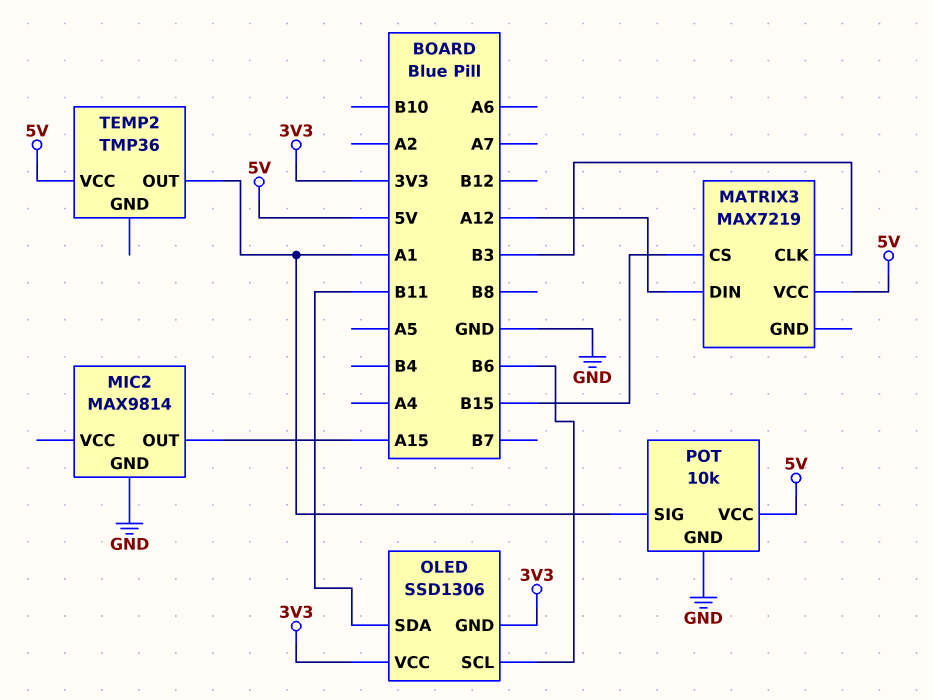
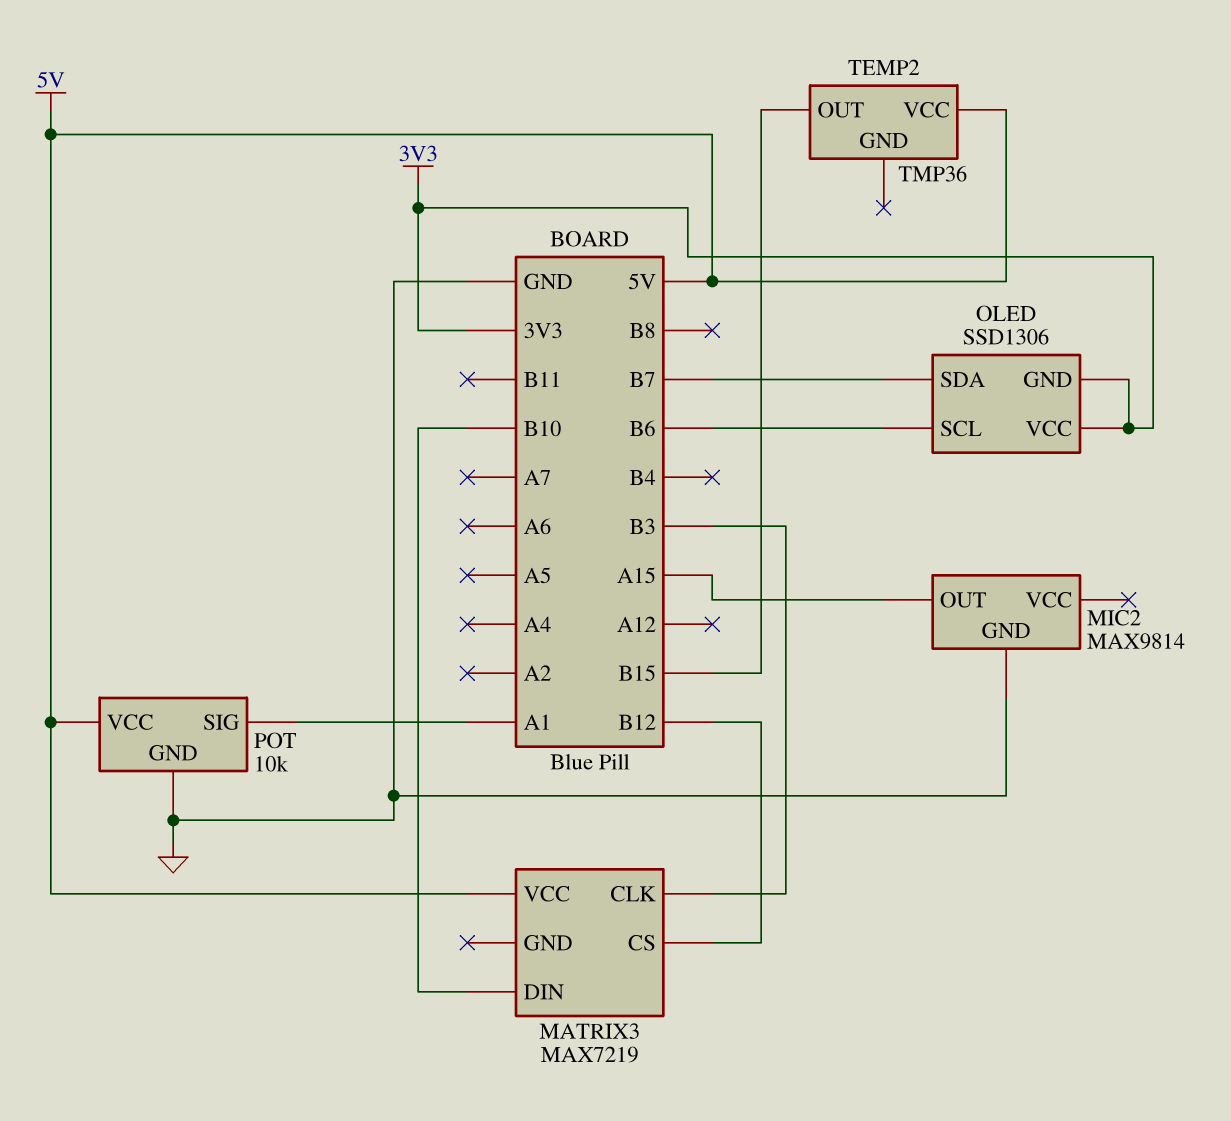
MATRIX3 pin CS: B15 -> B12
MATRIX3 pin DIN: A12 -> B10
OLED pin SDA: B11 -> B7
TEMP2 pin OUT: A1 -> B15

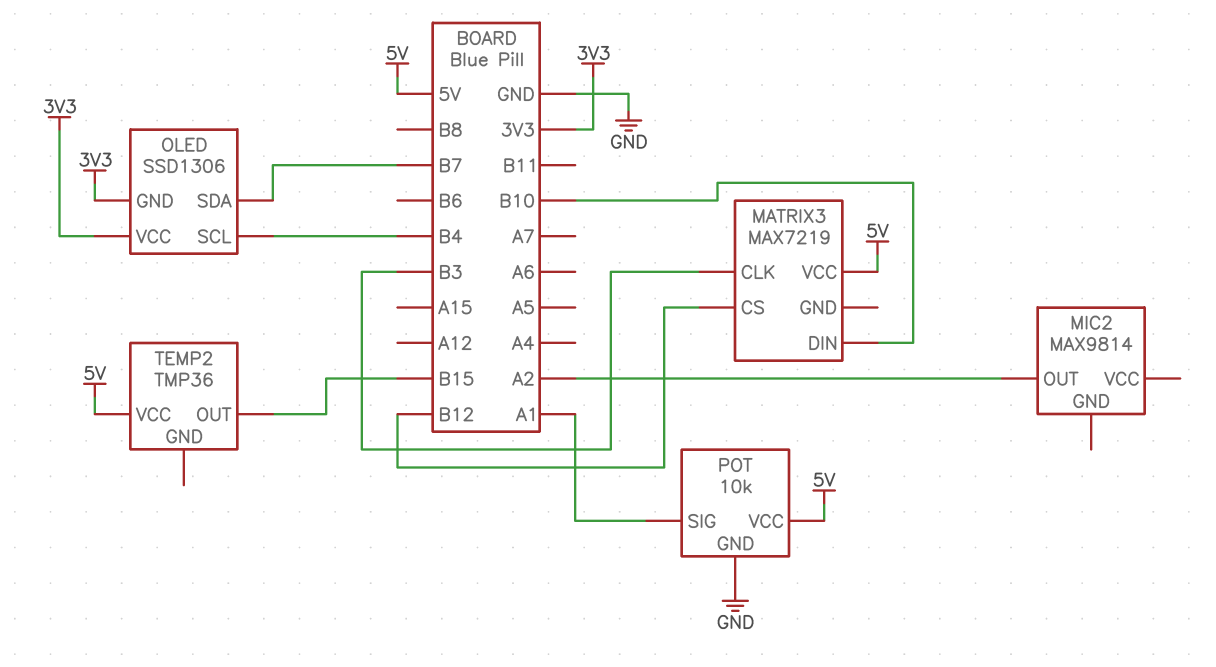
MIC2 pin GND: GND -> none
MIC2 pin OUT: A15 -> A2
OLED pin SCL: B6 -> B4

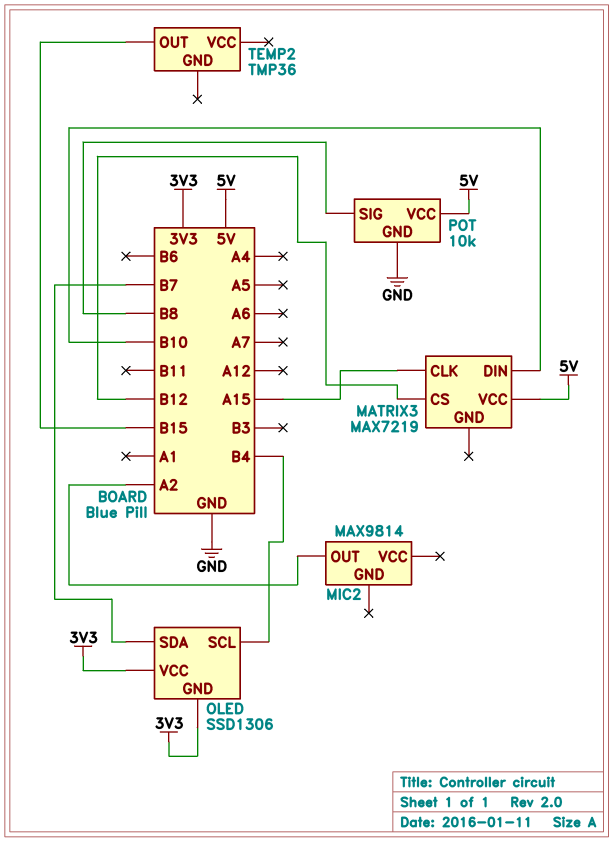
MATRIX3 pin CLK: B3 -> A15
POT pin SIG: A1 -> B8
TEMP2 pin VCC: 5V -> none

